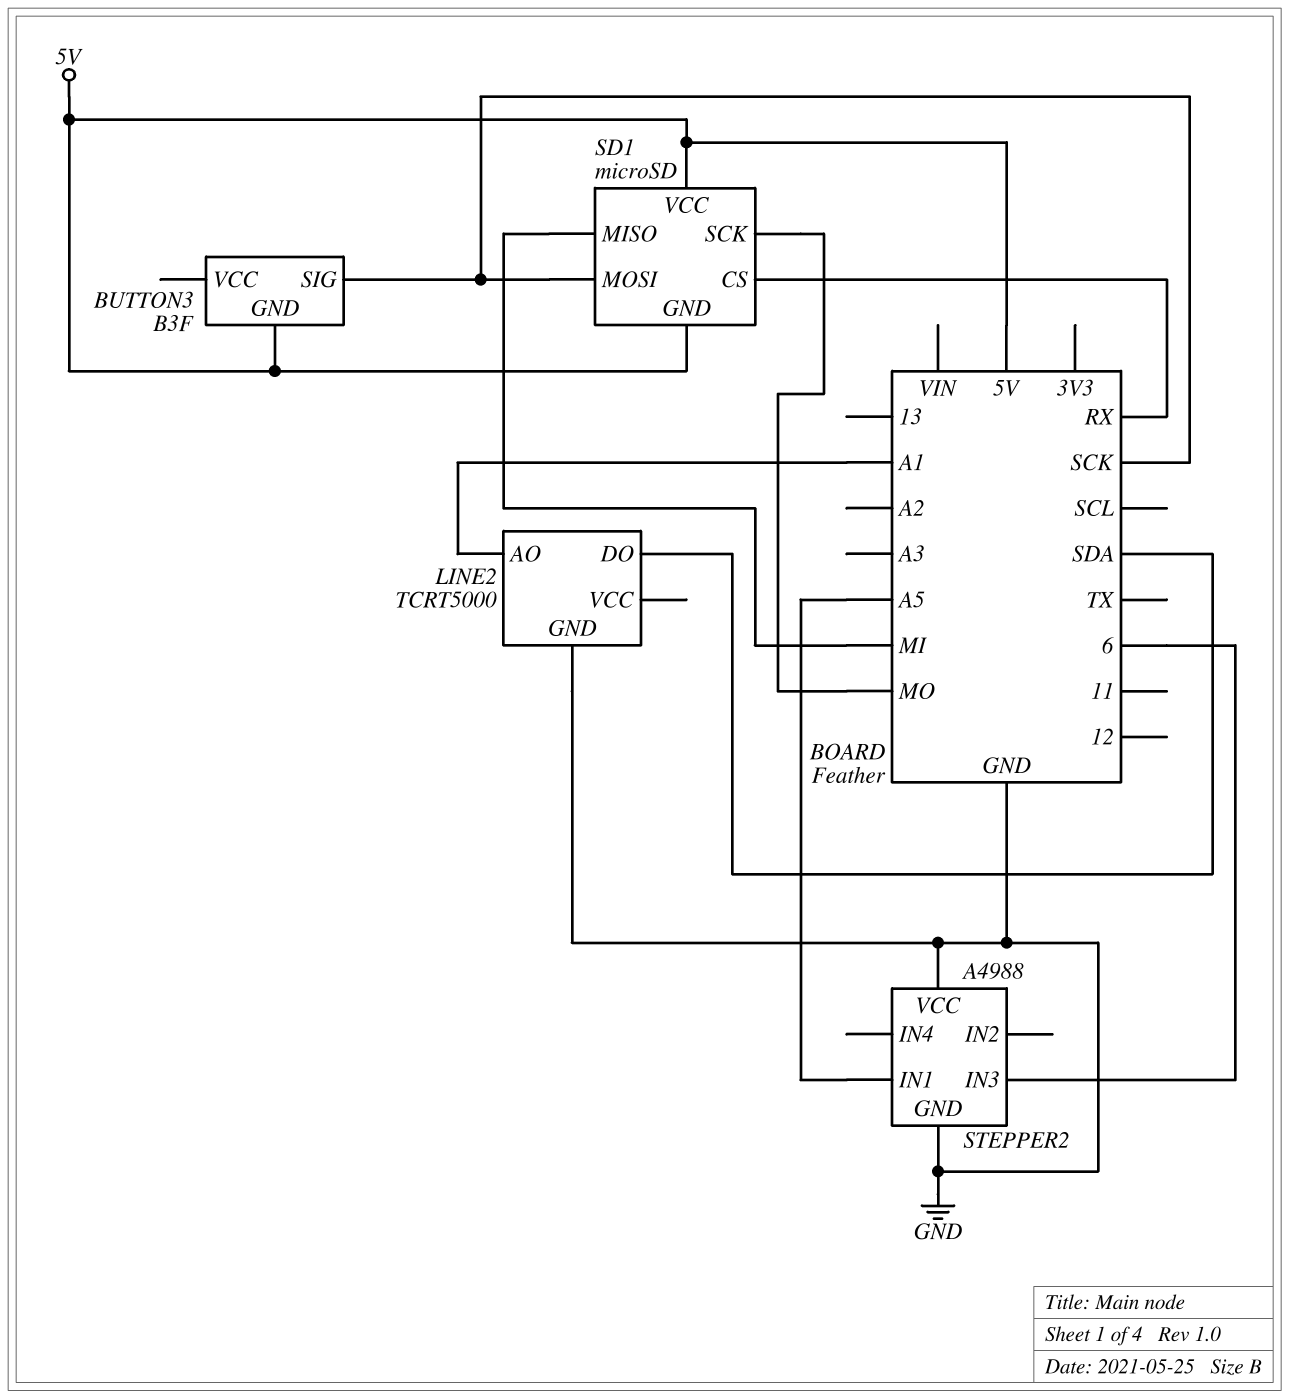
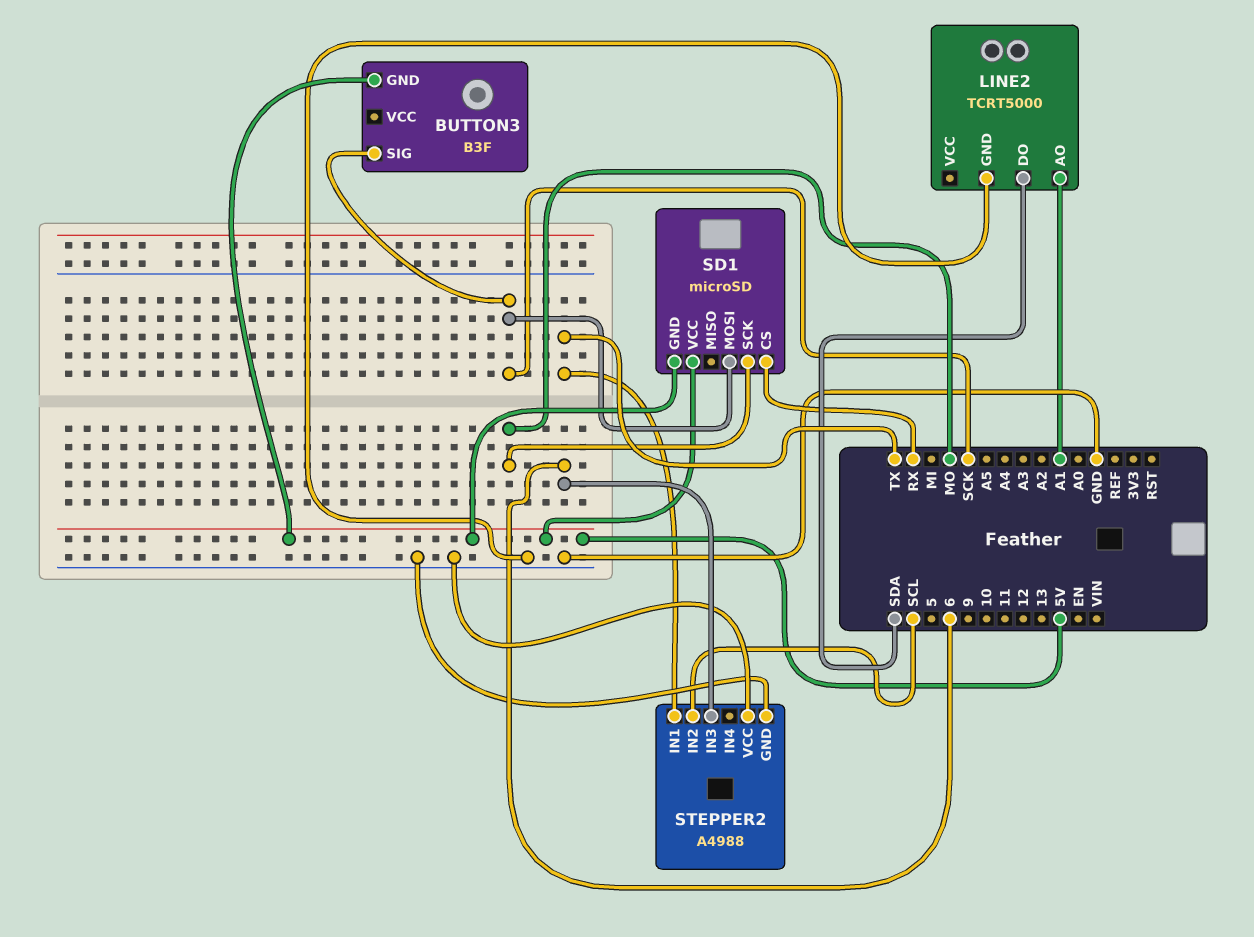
SD1 pin MISO: MI -> none
STEPPER2 pin IN1: A5 -> TX
STEPPER2 pin IN2: none -> SCL

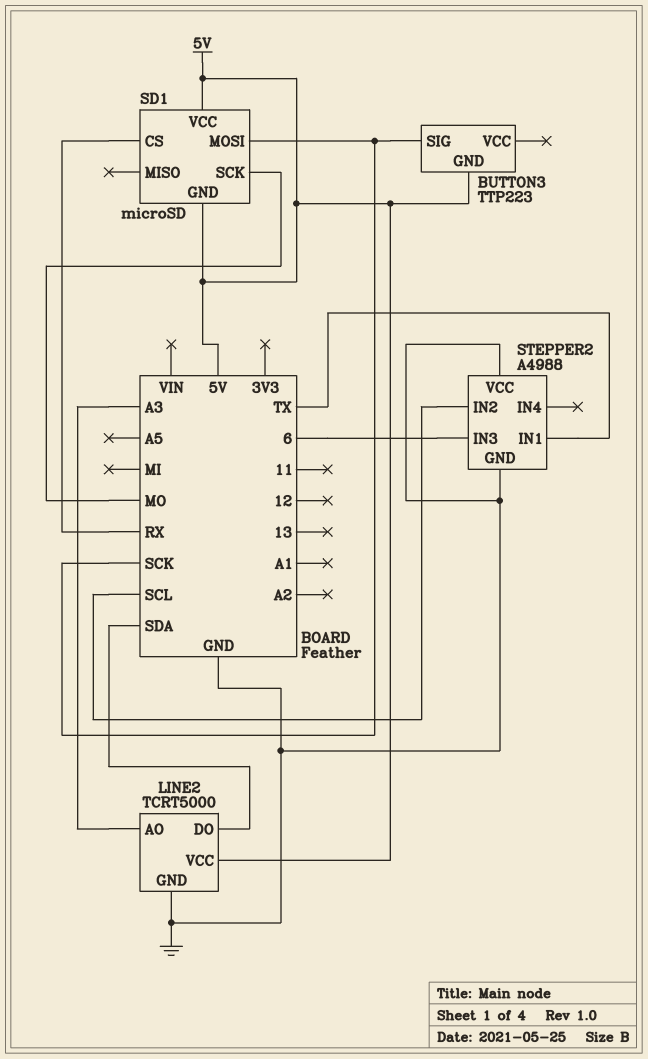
BUTTON3: B3F -> TTP223
LINE2 pin AO: A1 -> A3
LINE2 pin VCC: none -> 5V

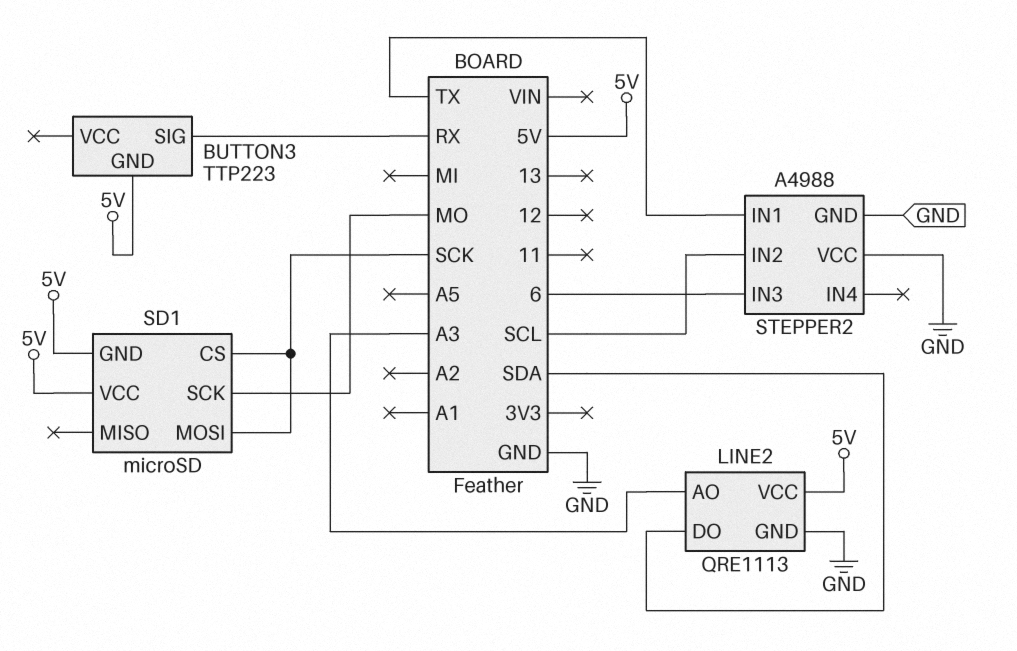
BUTTON3 pin SIG: SCK -> RX
LINE2: TCRT5000 -> QRE1113
SD1 pin CS: RX -> SCK

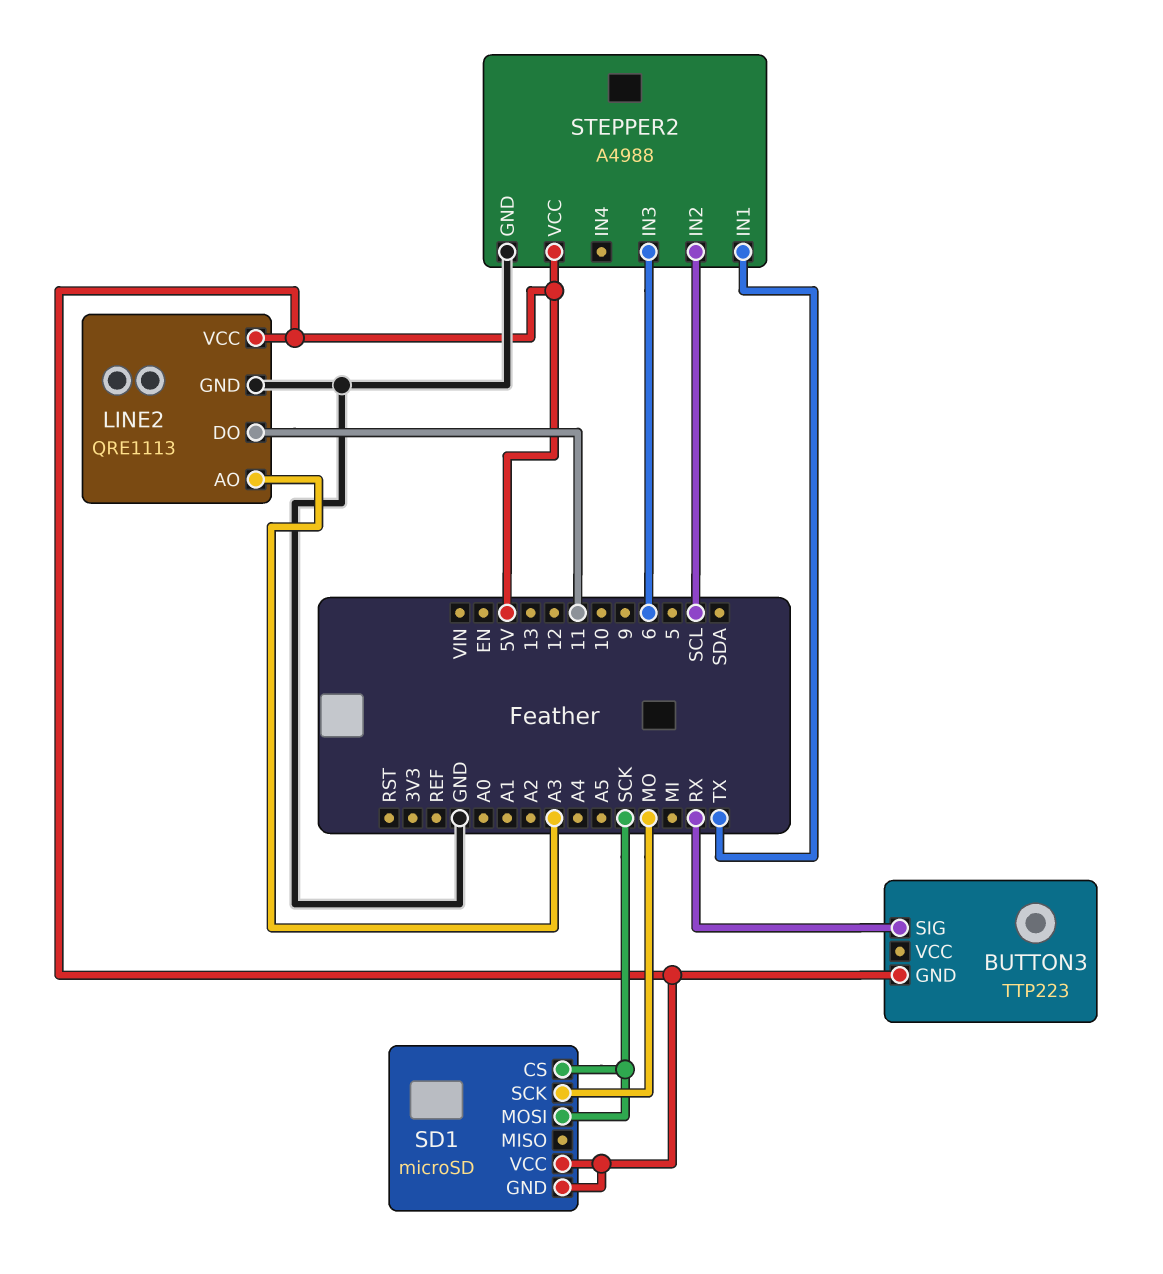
LINE2 pin DO: SDA -> 11
STEPPER2 pin VCC: GND -> 5V

